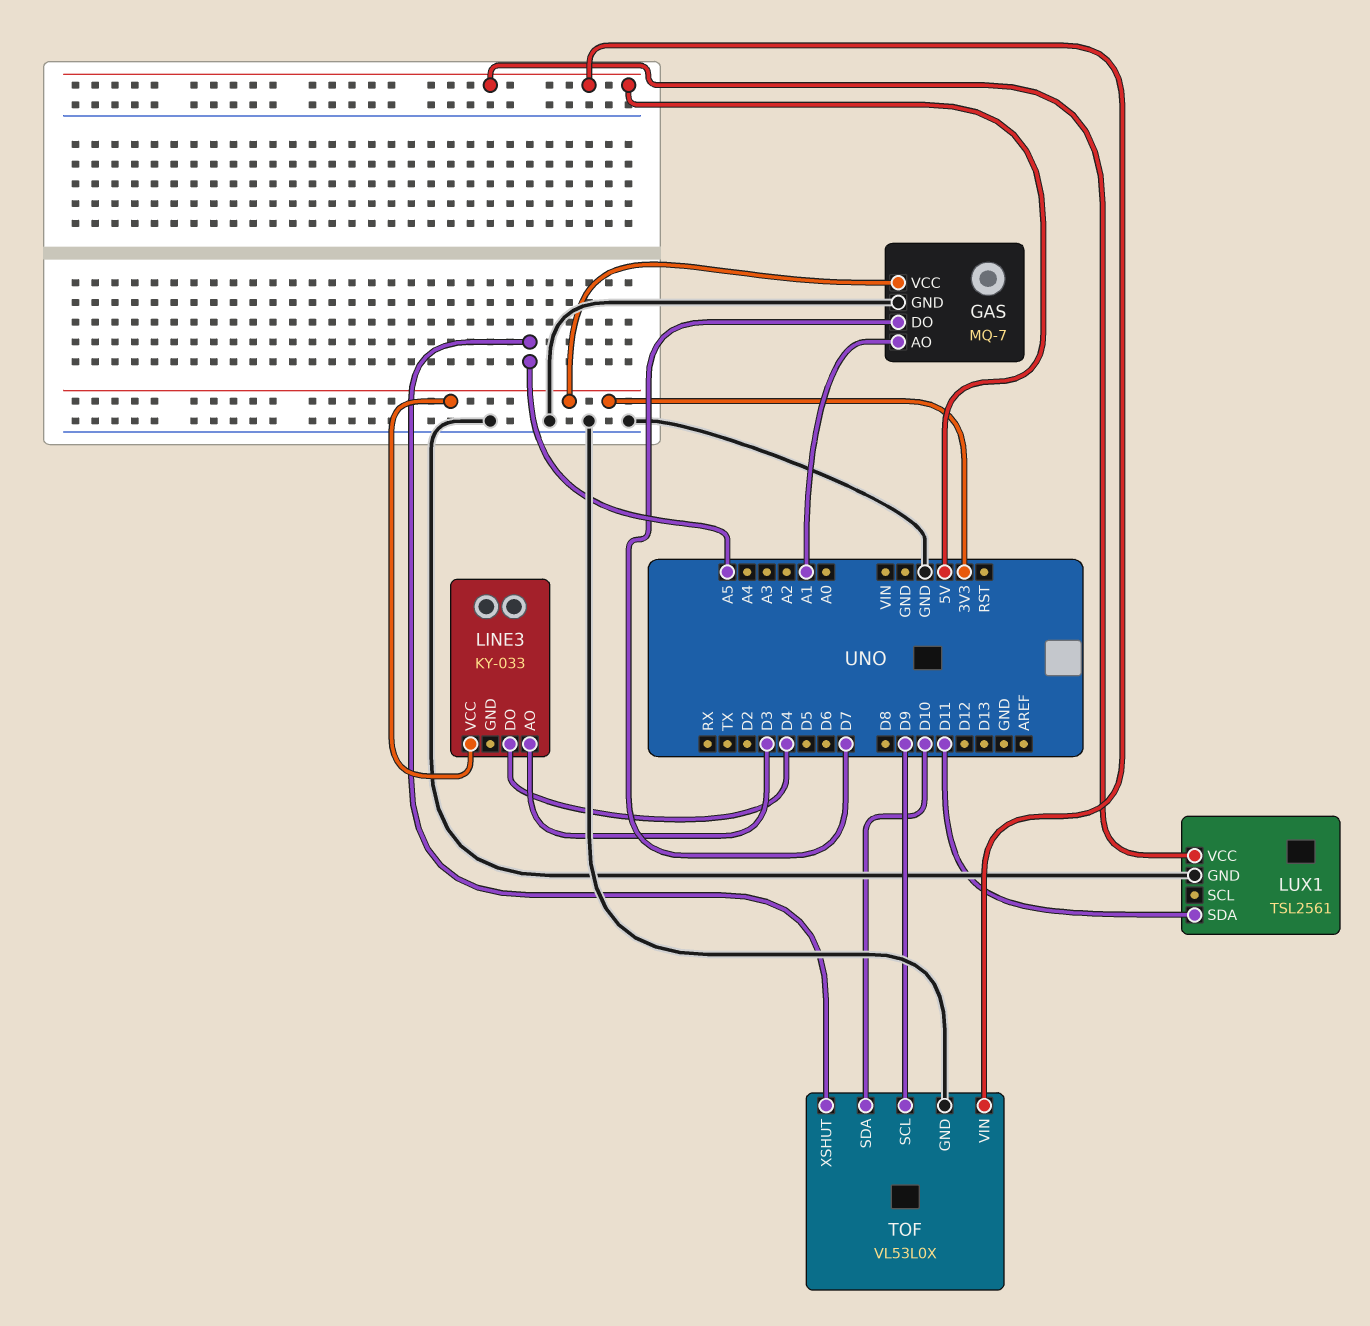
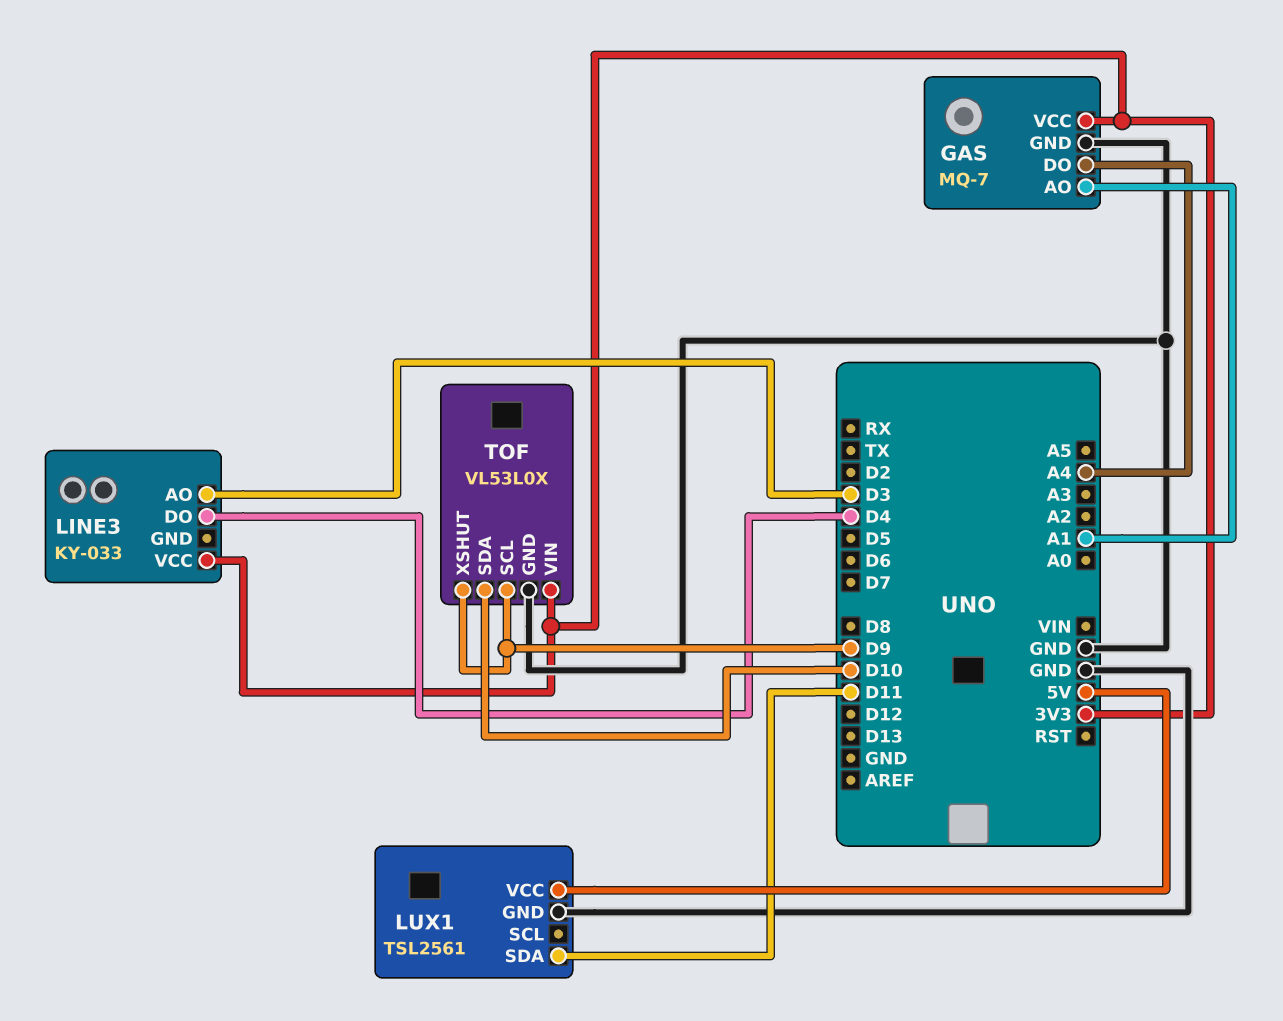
GAS pin DO: D7 -> A4
TOF pin VIN: 5V -> 3V3
TOF pin XSHUT: A5 -> D9

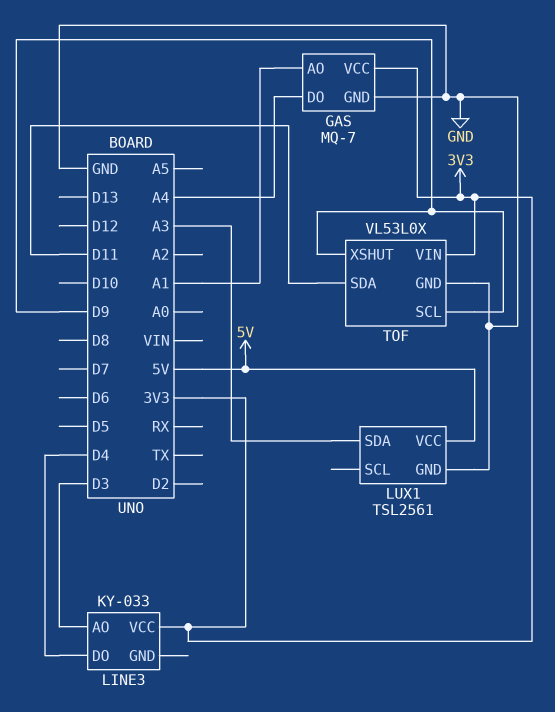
LUX1 pin SDA: D11 -> A3
TOF pin SDA: D10 -> D11

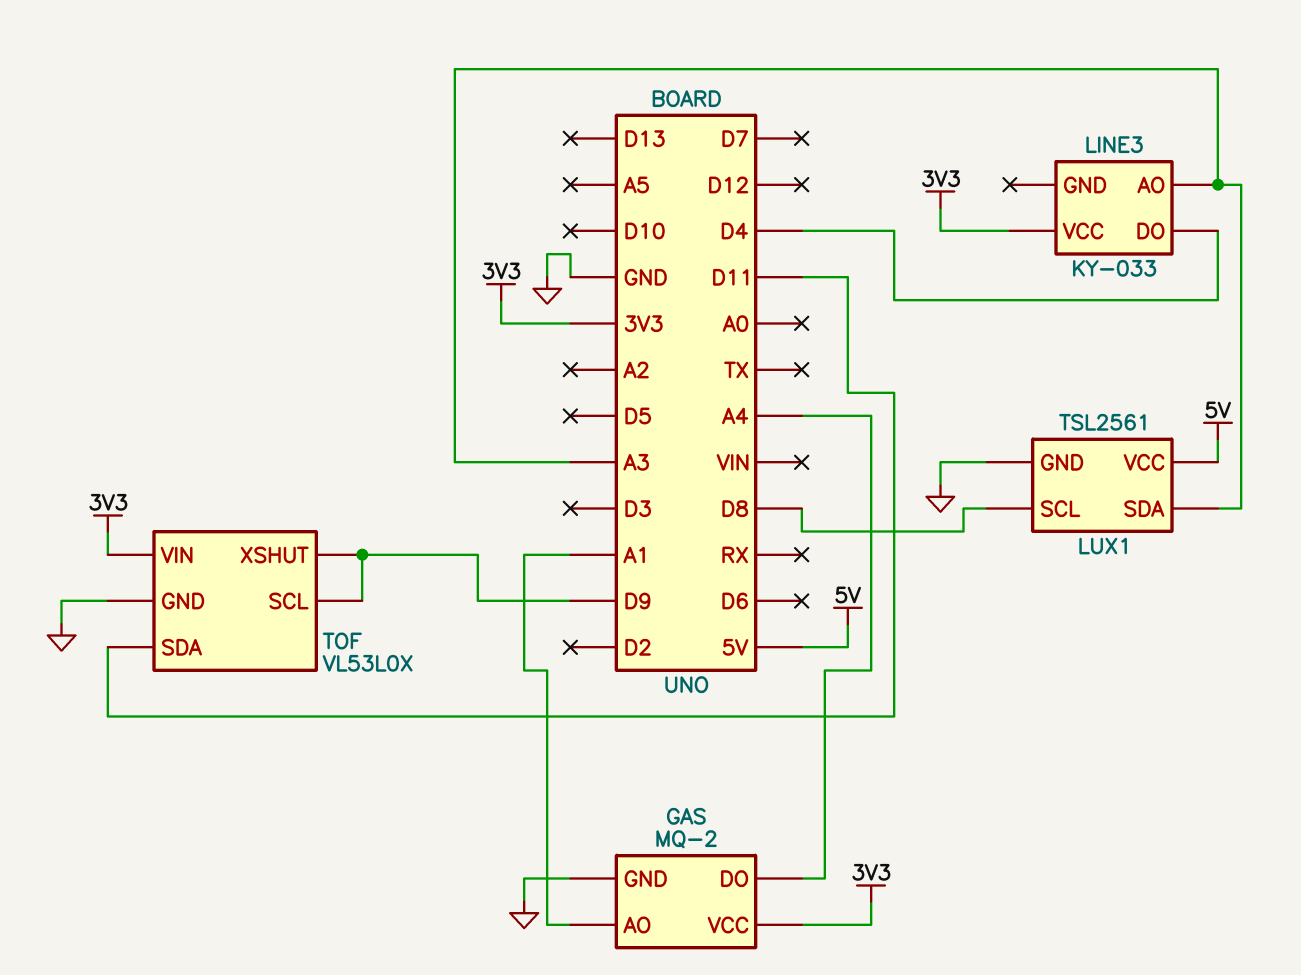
GAS: MQ-7 -> MQ-2
LINE3 pin AO: D3 -> A3
LUX1 pin SCL: none -> D8

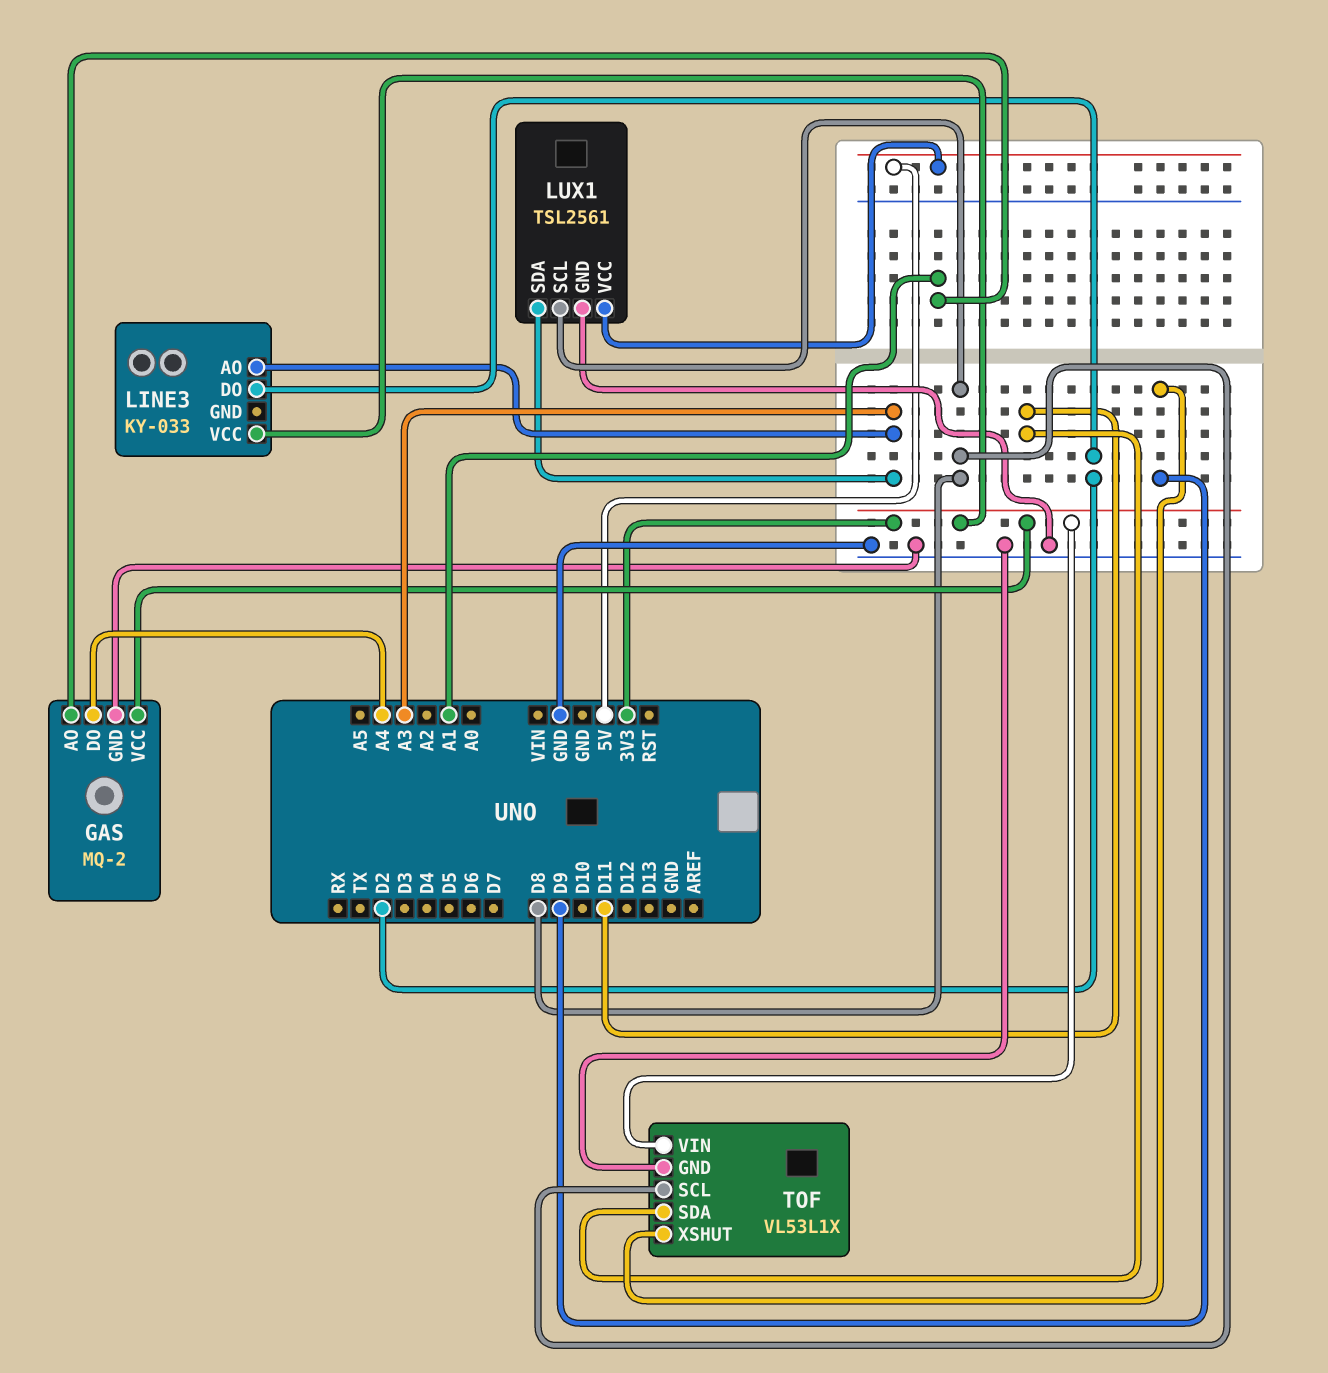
LINE3 pin DO: D4 -> D2
TOF: VL53L0X -> VL53L1X
TOF pin SCL: D9 -> D8

